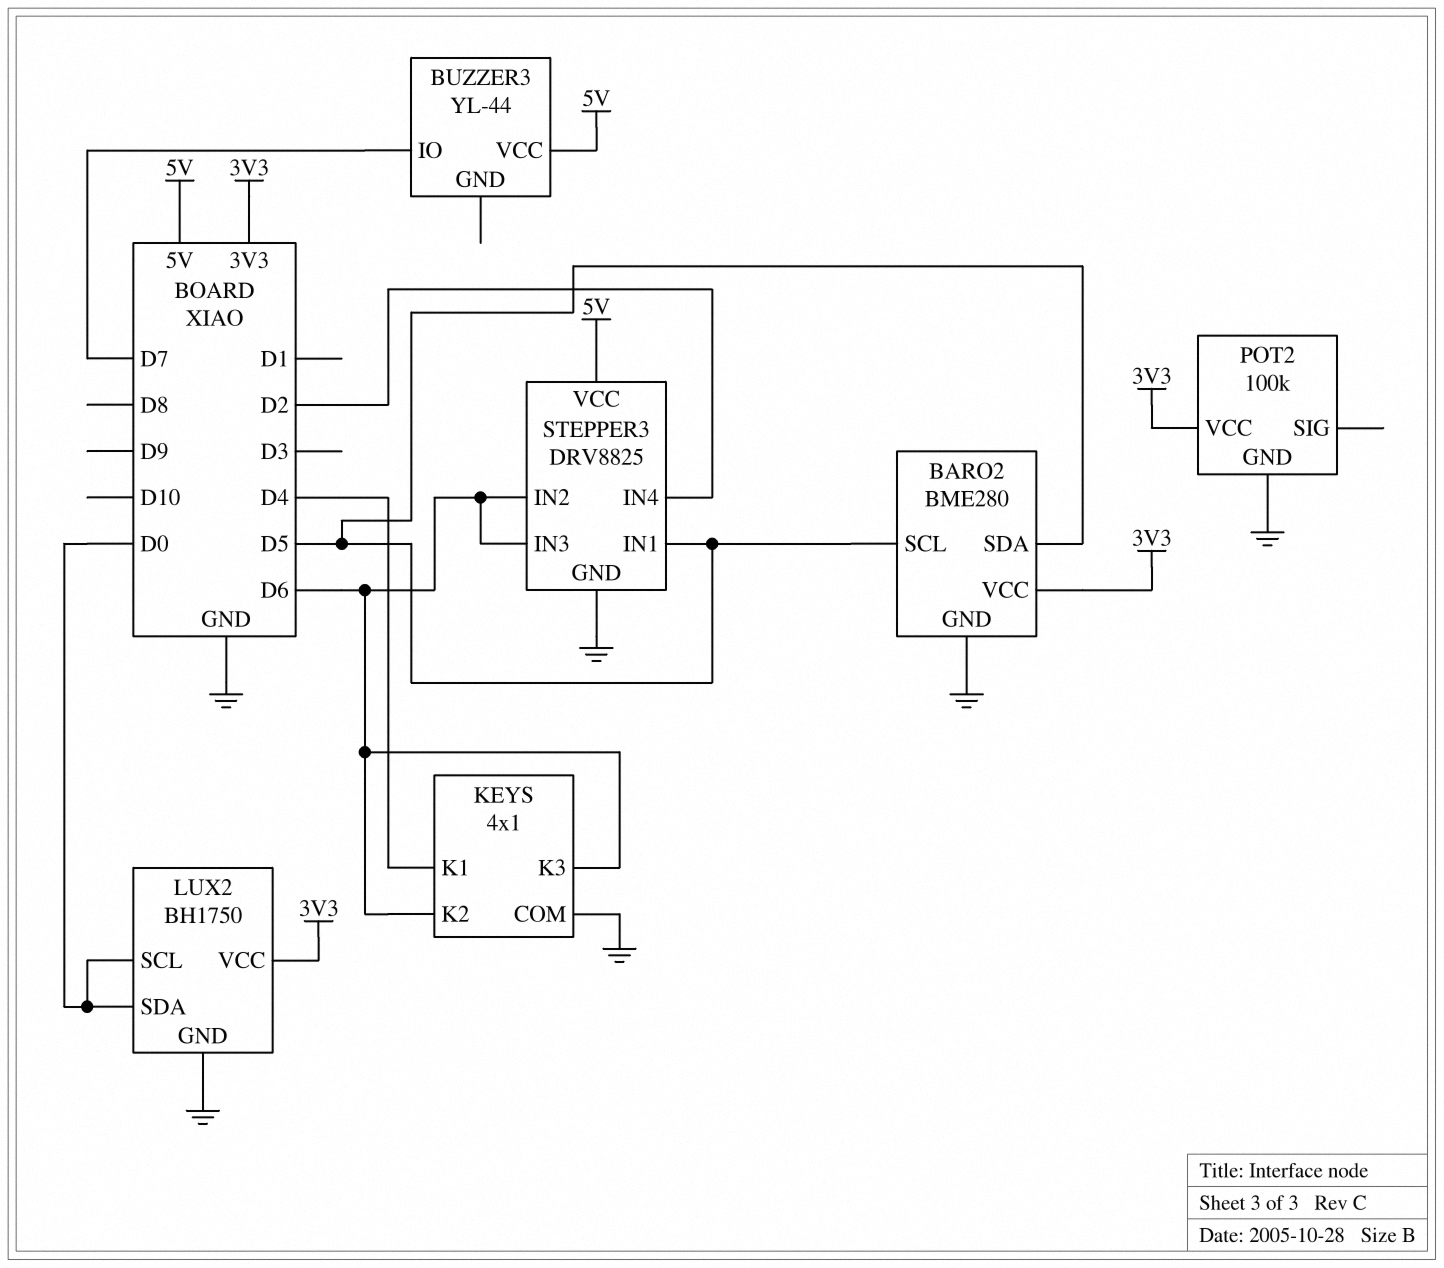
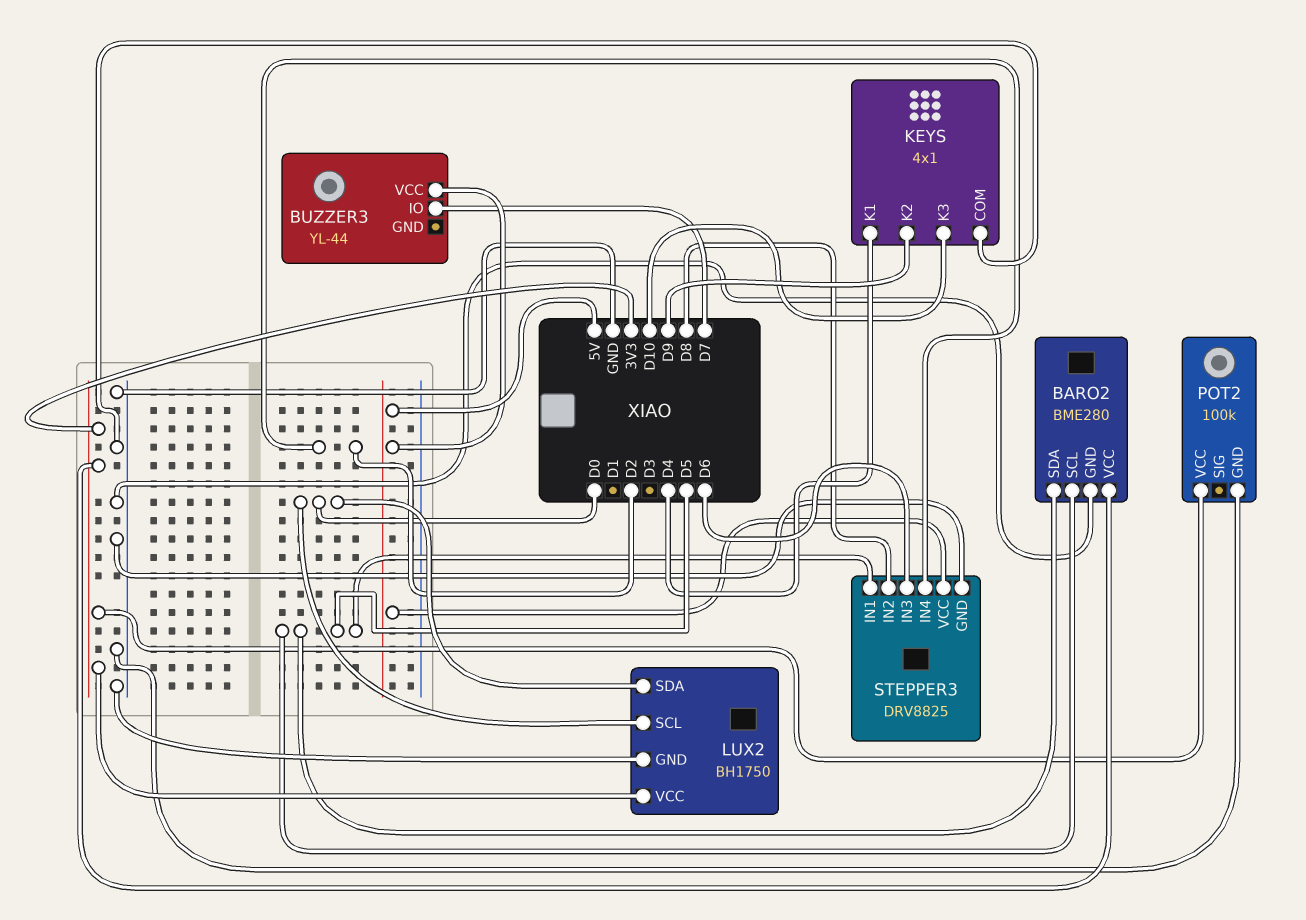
KEYS pin K2: D6 -> D9
KEYS pin K3: D6 -> D10
STEPPER3 pin IN2: D6 -> D8

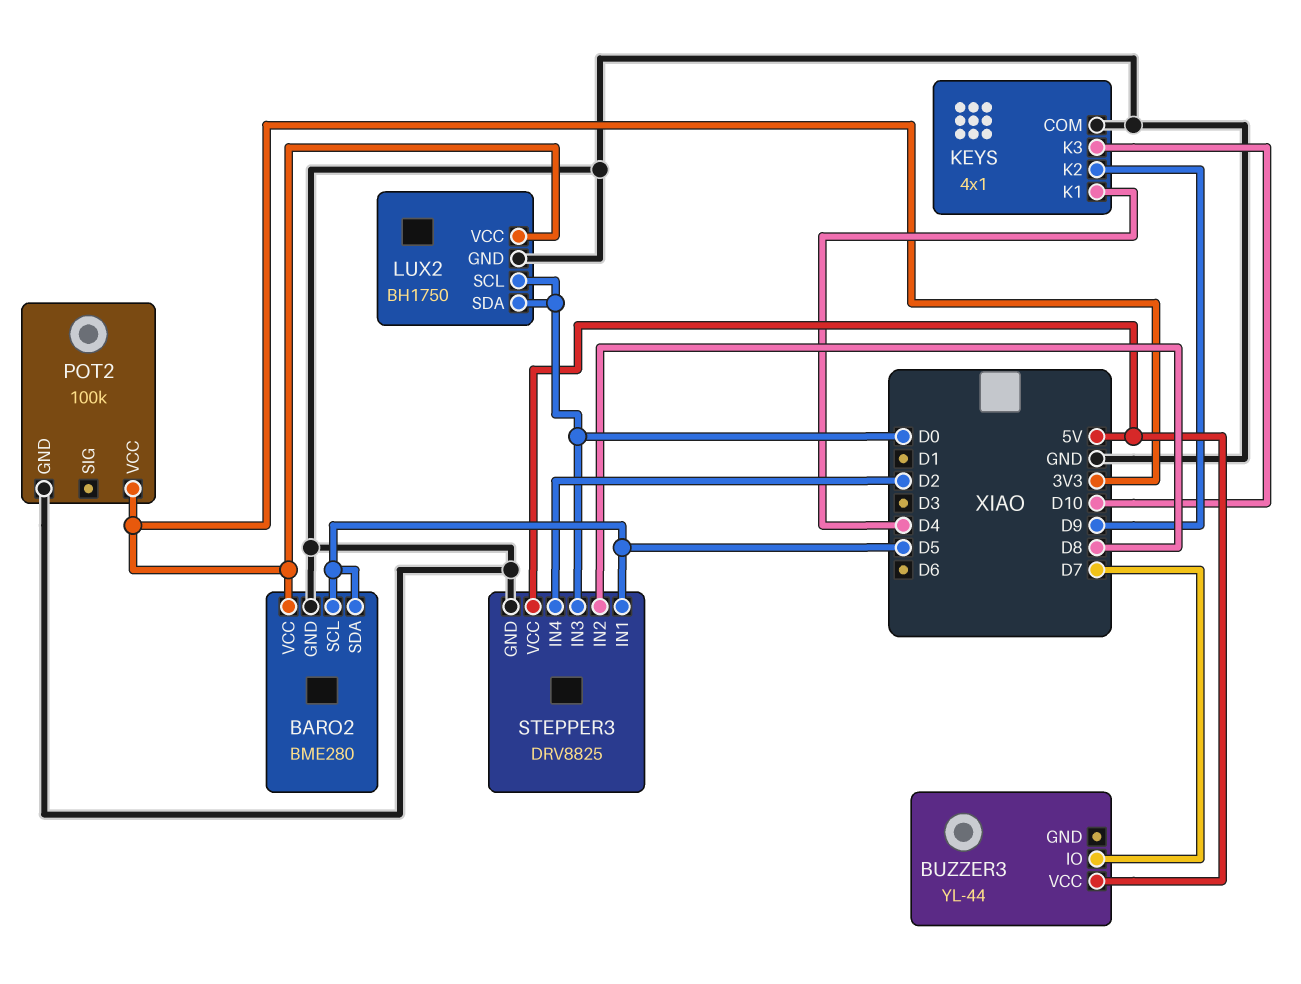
STEPPER3 pin IN3: D6 -> D0

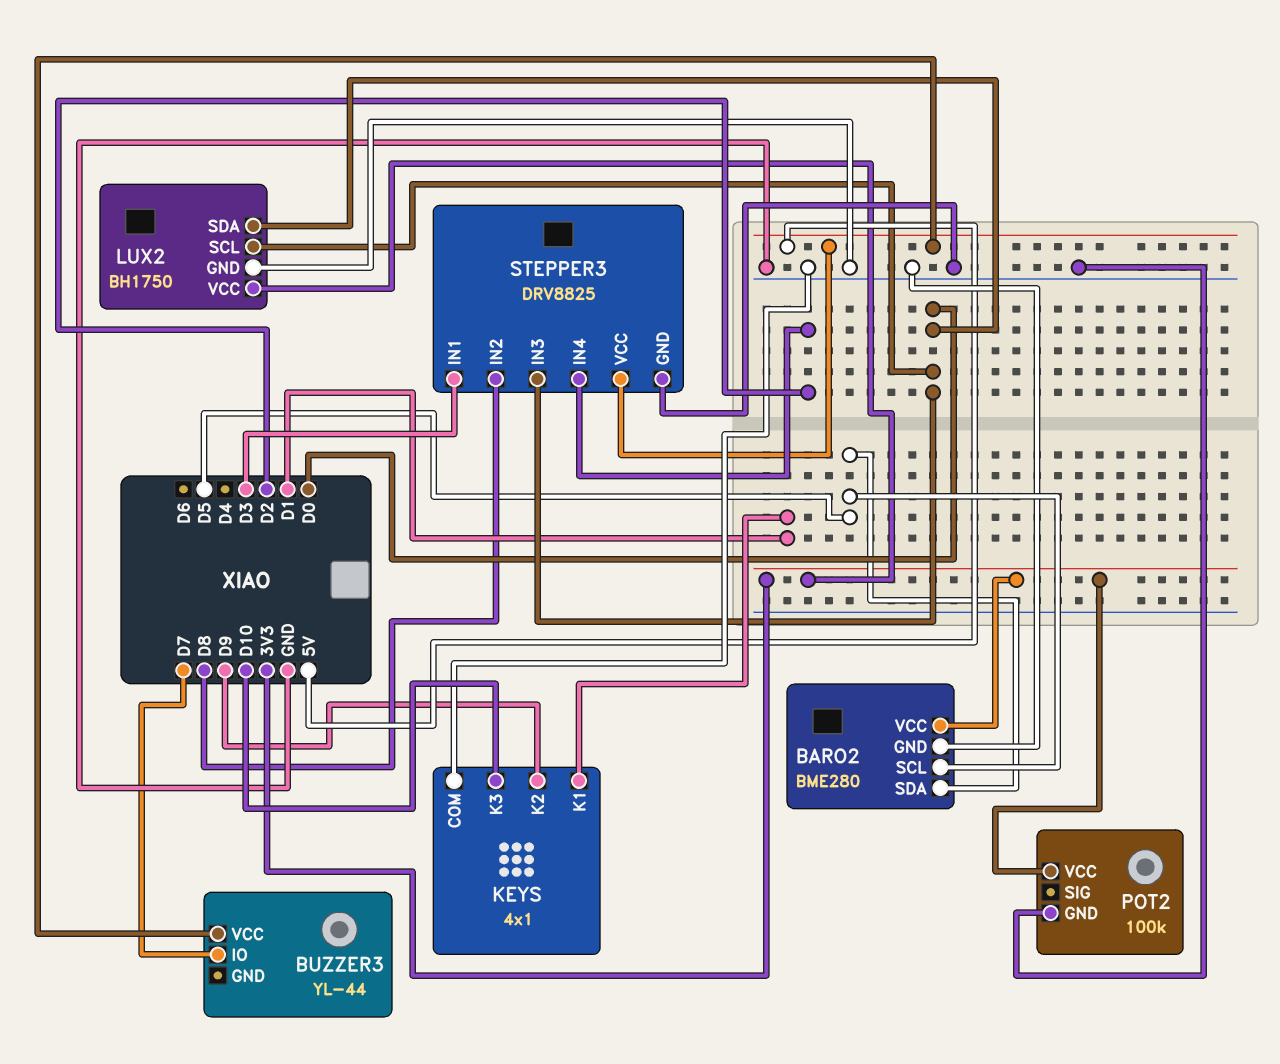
KEYS pin K1: D4 -> D1
STEPPER3 pin IN1: D5 -> D3

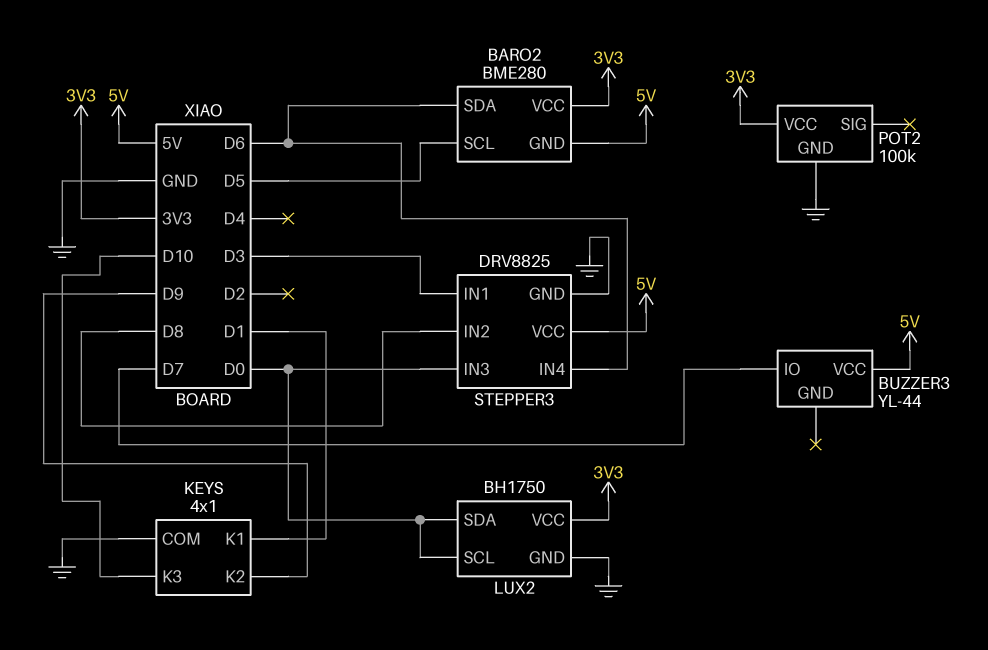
BARO2 pin GND: GND -> 5V
BARO2 pin SDA: D5 -> D6
STEPPER3 pin IN4: D2 -> D6

